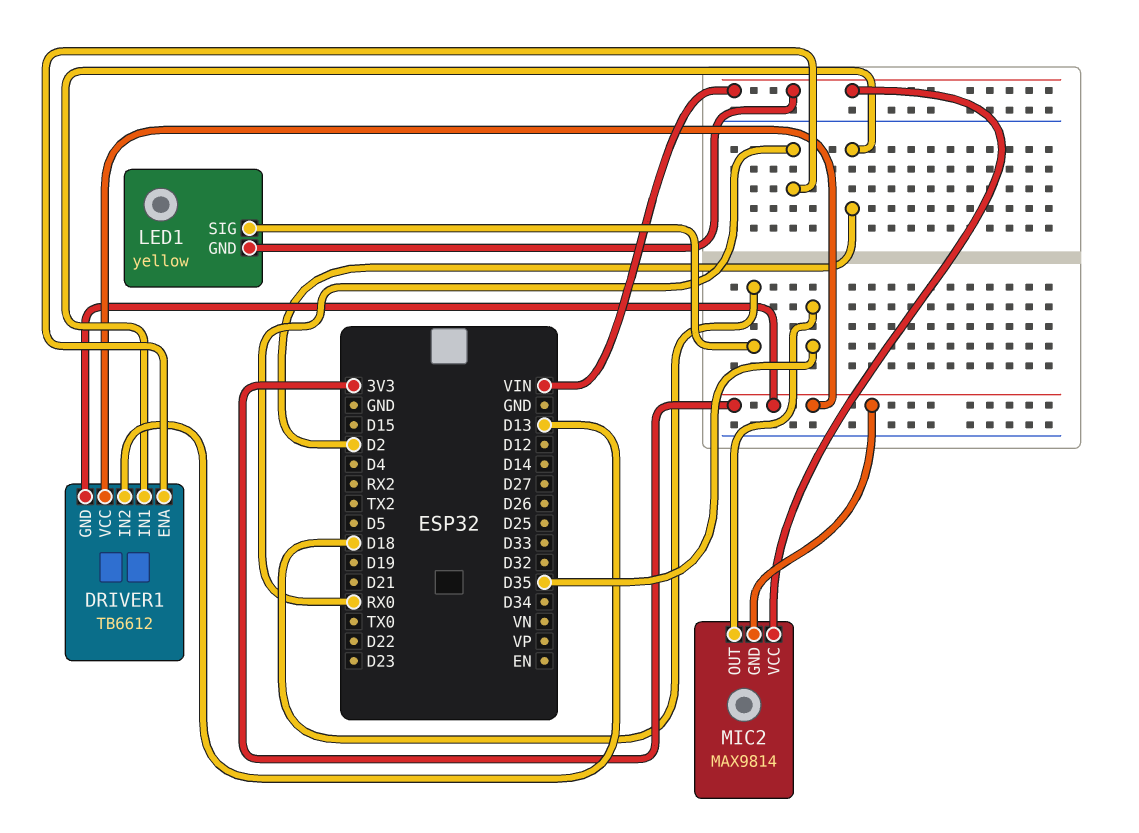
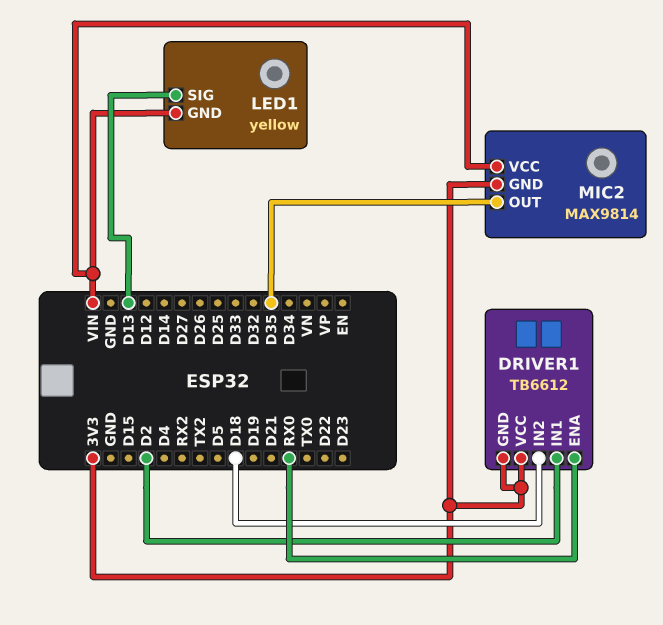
DRIVER1 pin IN2: D13 -> D18
LED1 pin SIG: D18 -> D13

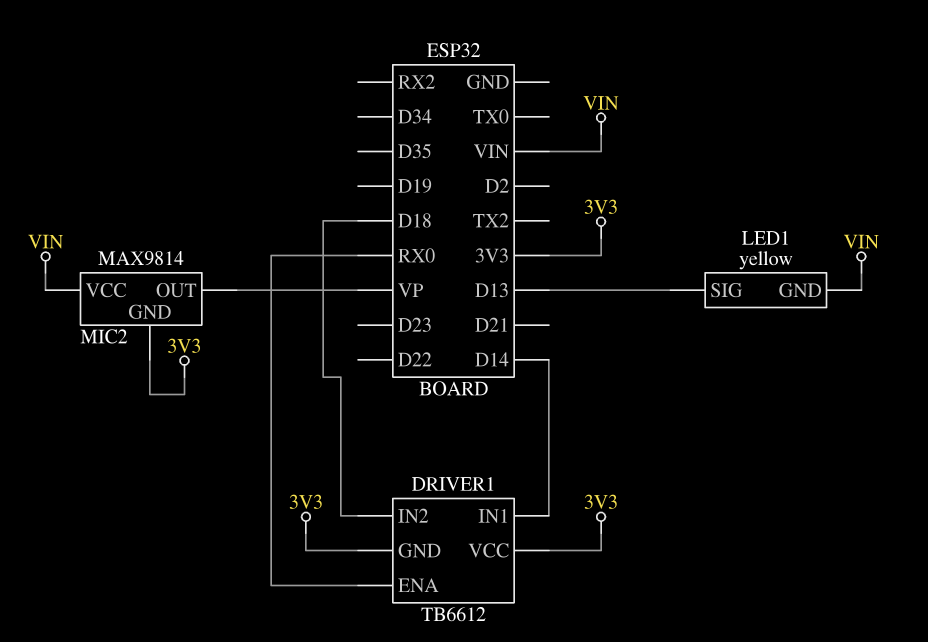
DRIVER1 pin IN1: D2 -> D14
MIC2 pin OUT: D35 -> VP

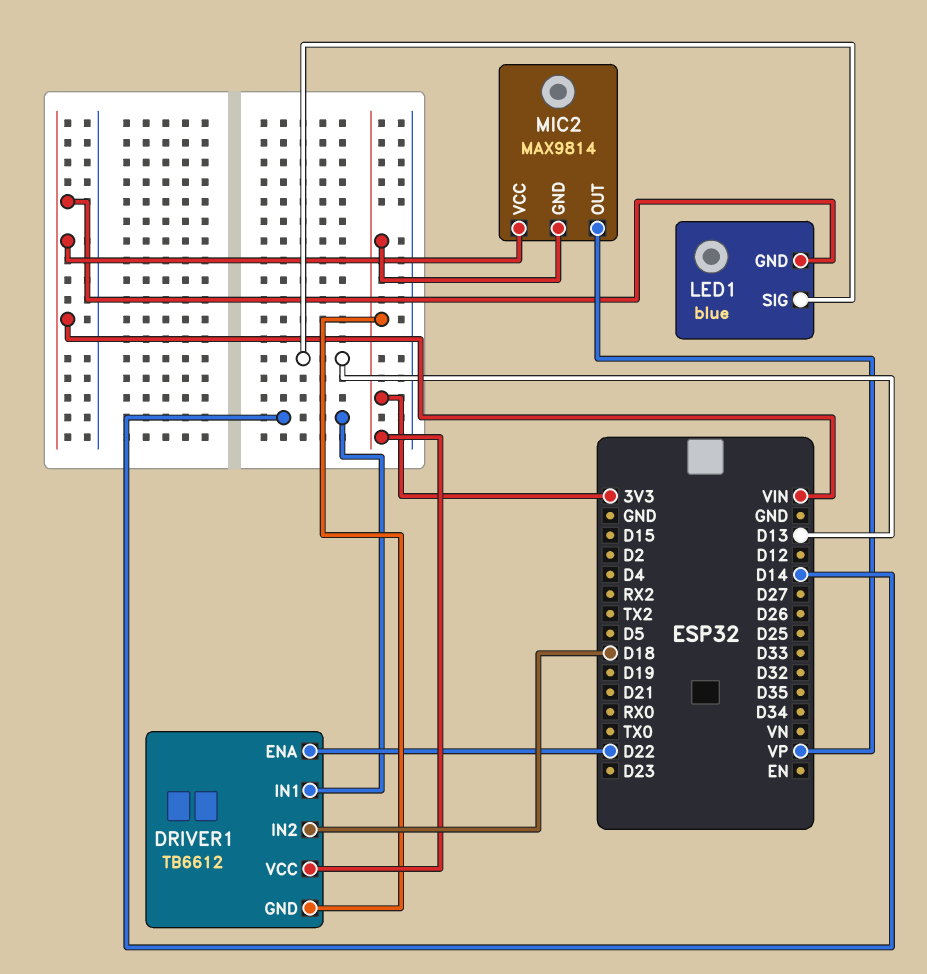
DRIVER1 pin ENA: RX0 -> D22
LED1: yellow -> blue

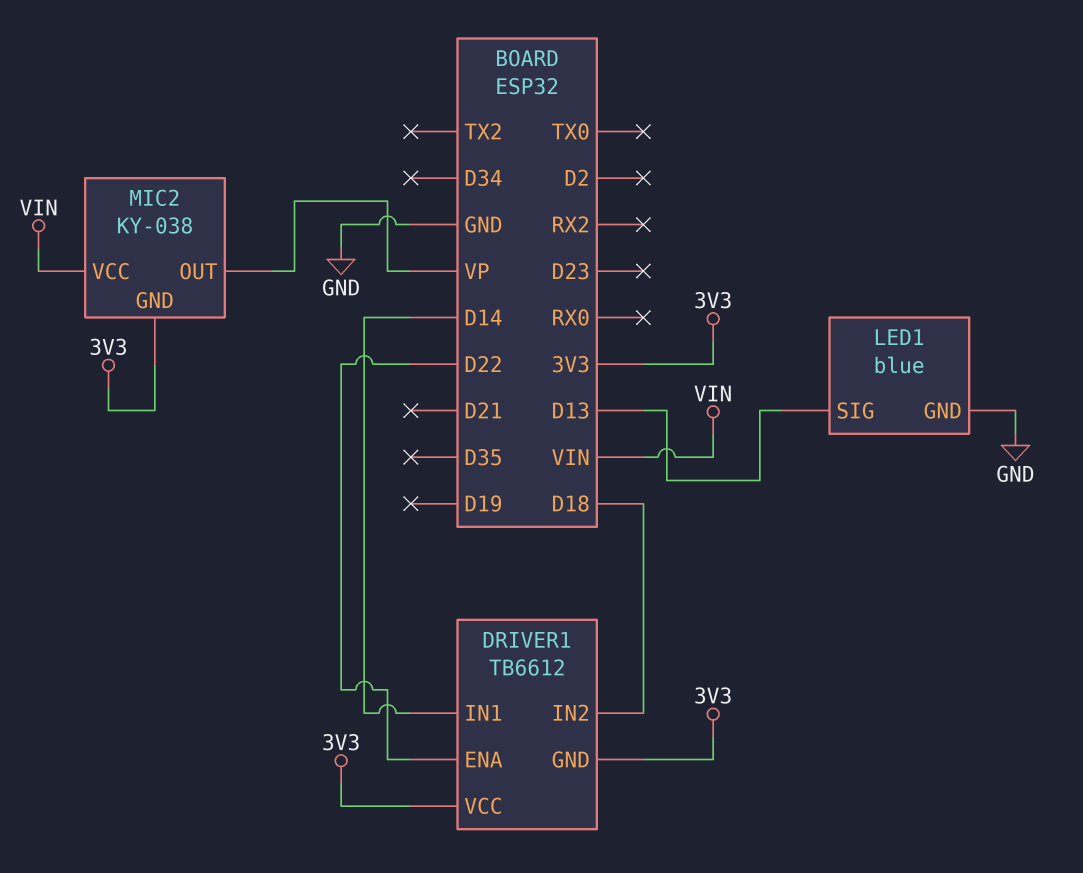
LED1 pin GND: VIN -> GND
MIC2: MAX9814 -> KY-038

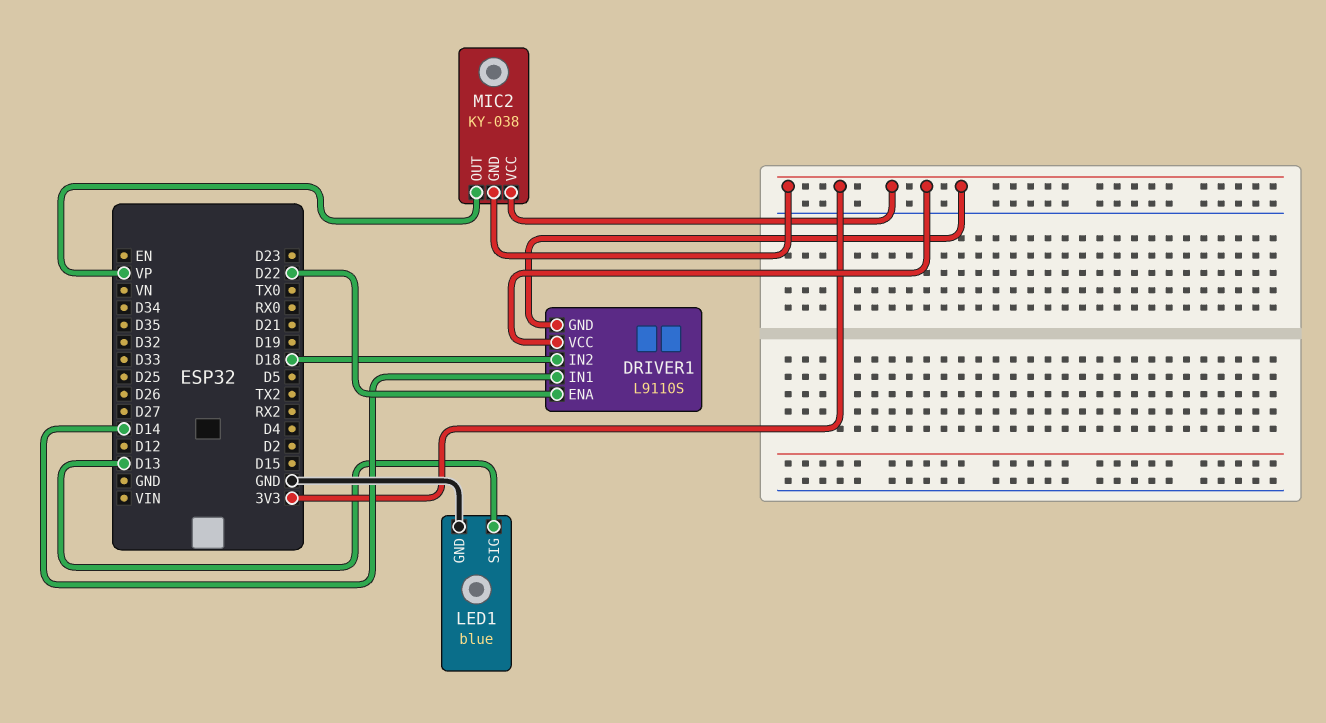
DRIVER1: TB6612 -> L9110S
MIC2 pin VCC: VIN -> 3V3

